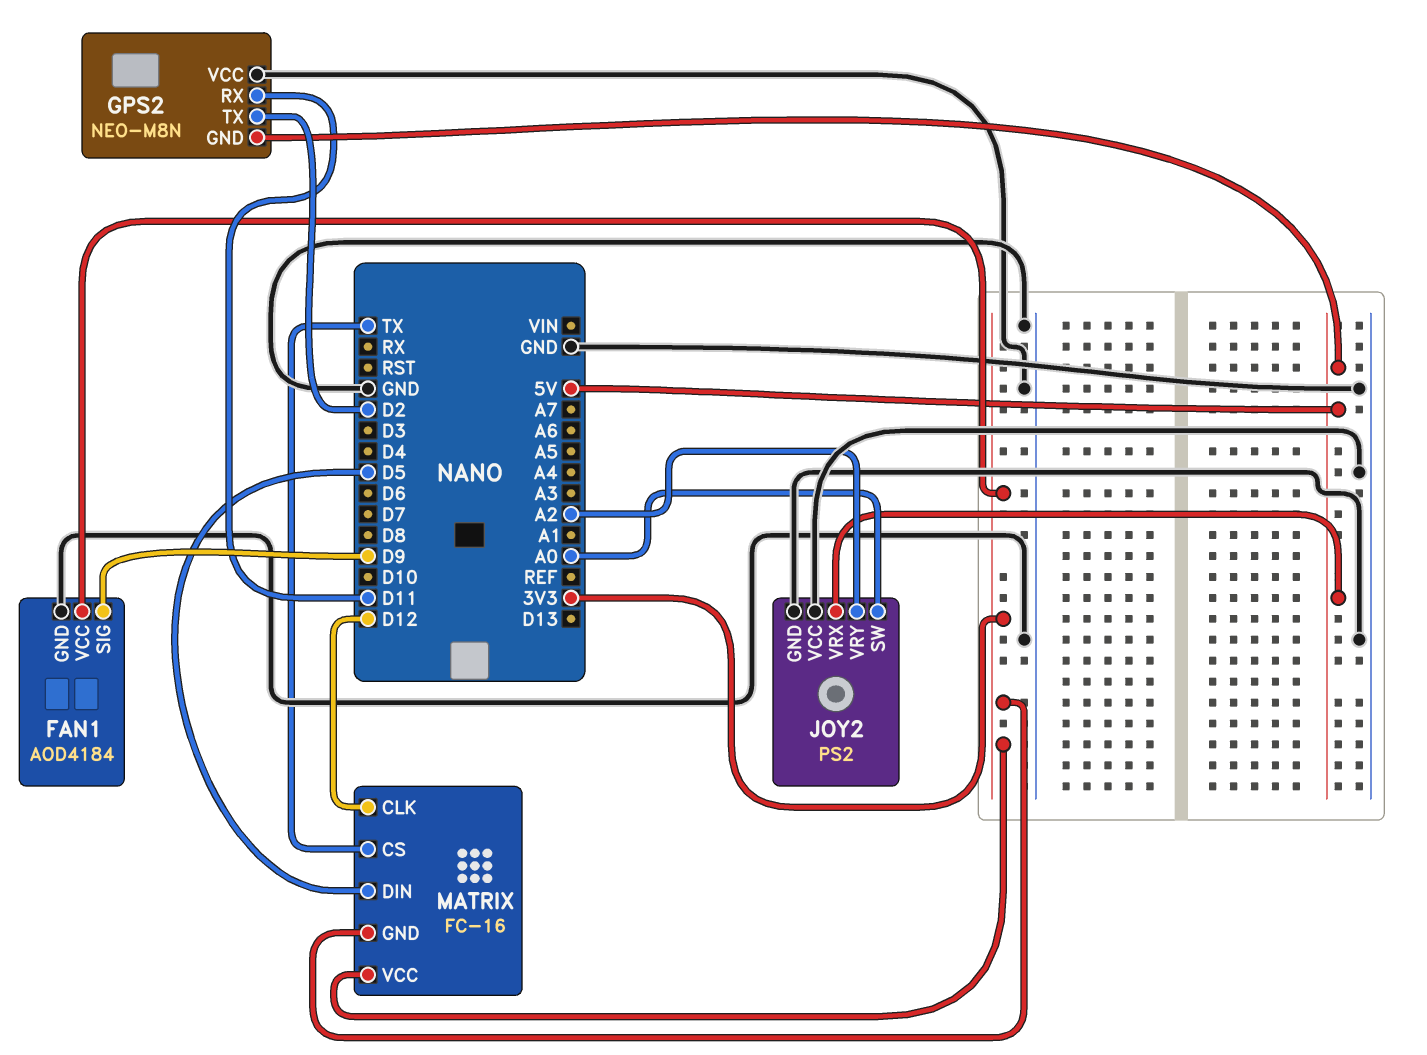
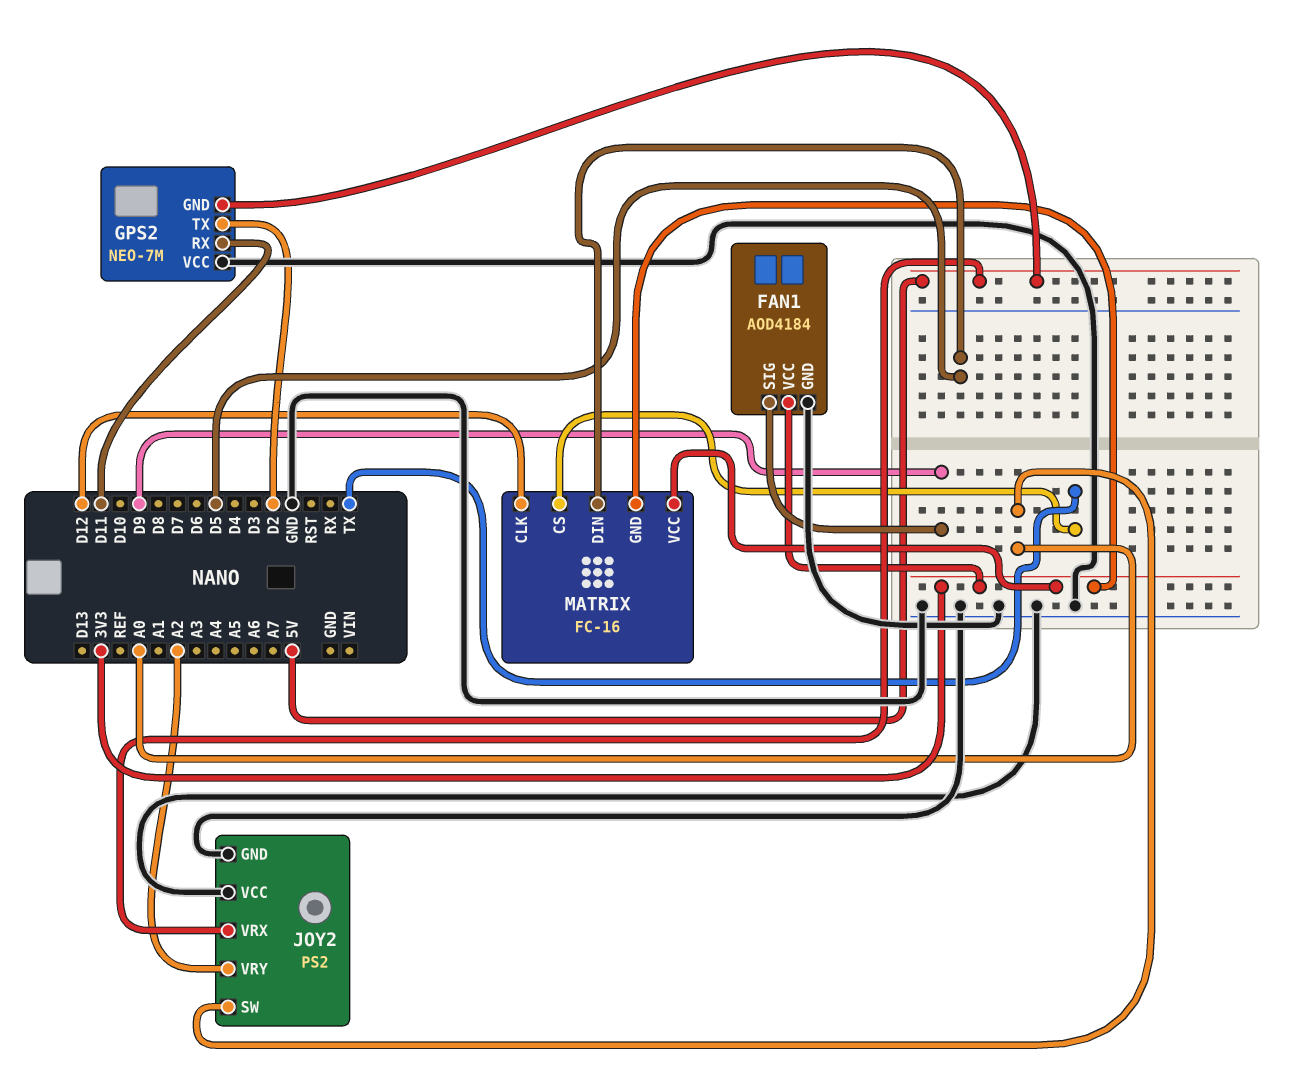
GPS2: NEO-M8N -> NEO-7M

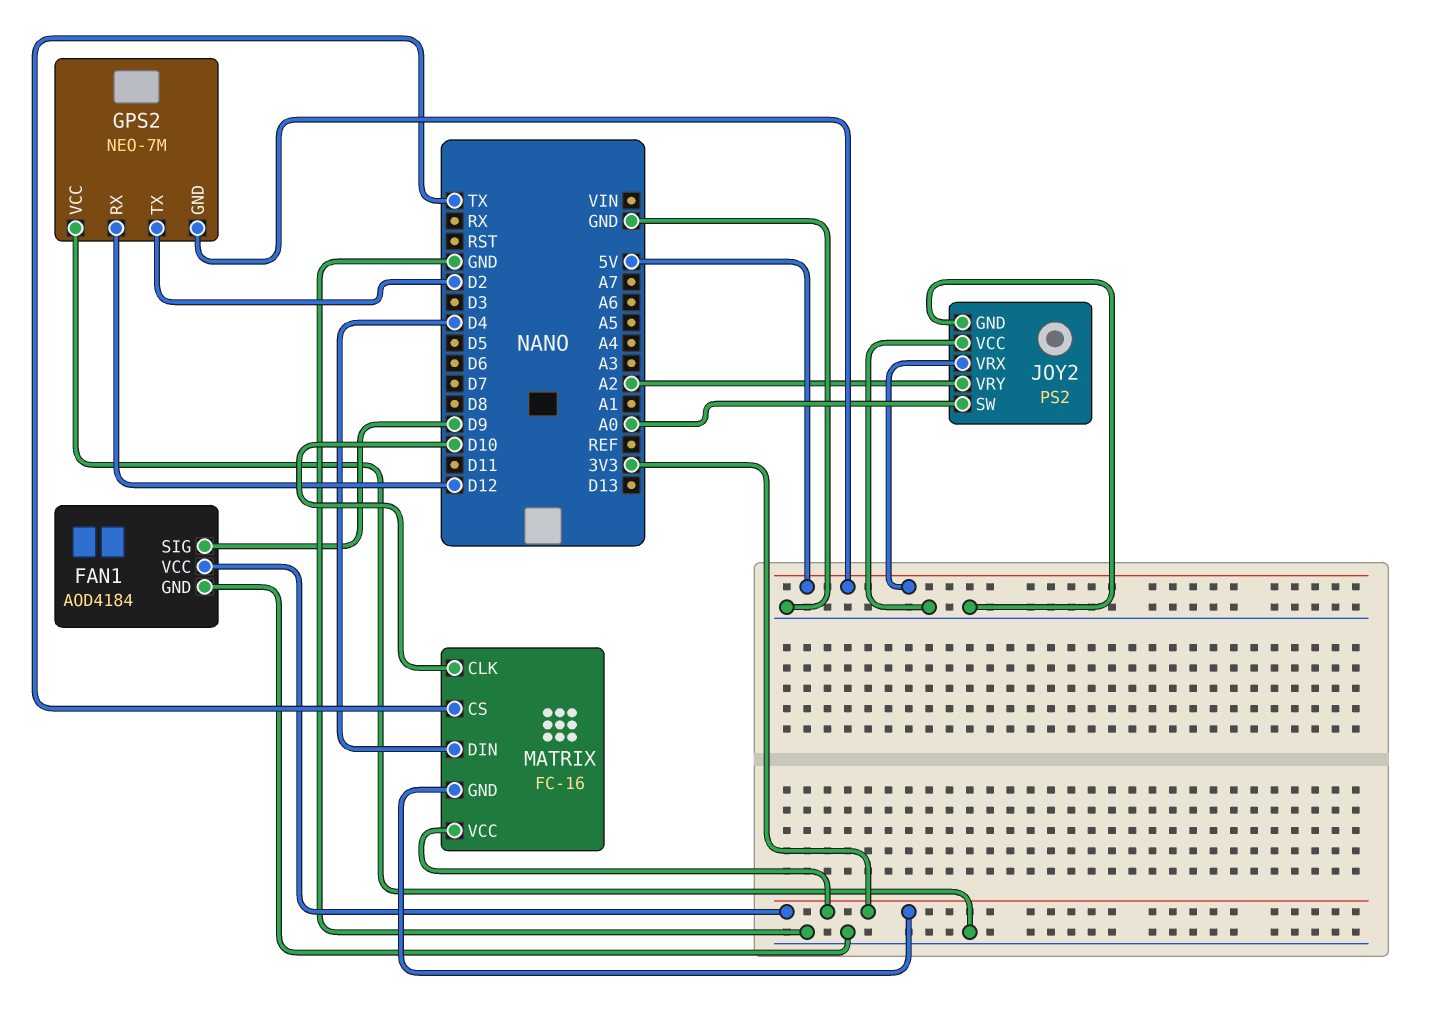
GPS2 pin RX: D11 -> D12
MATRIX pin CLK: D12 -> D10
MATRIX pin DIN: D5 -> D4

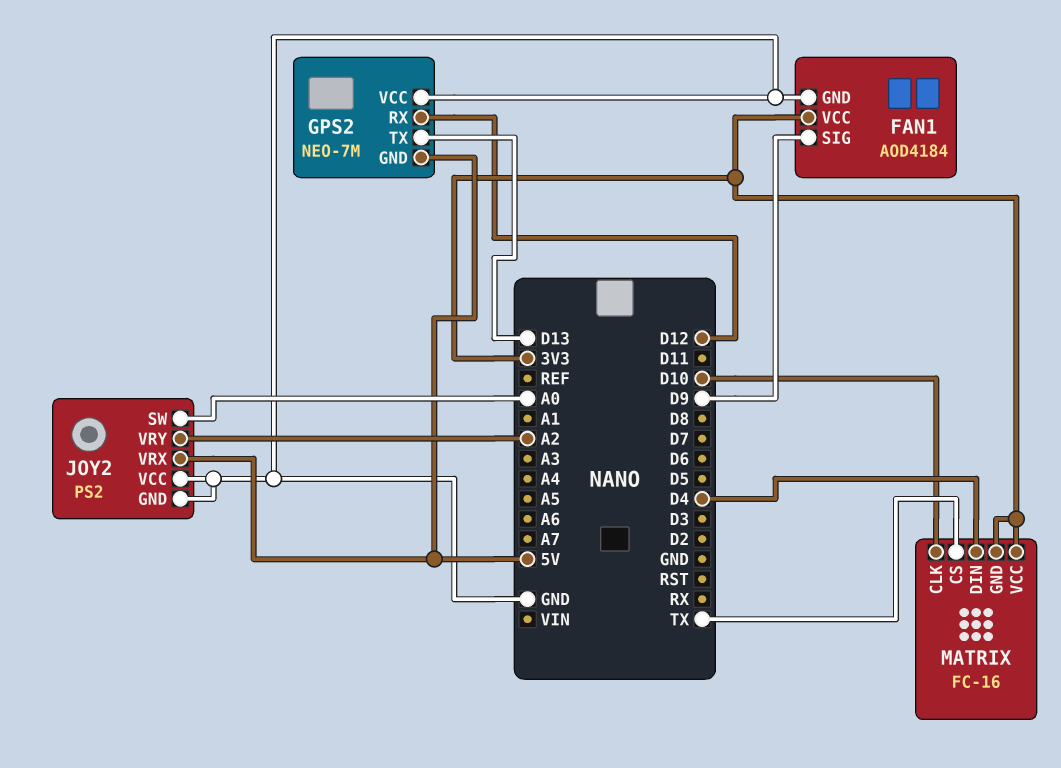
GPS2 pin TX: D2 -> D13

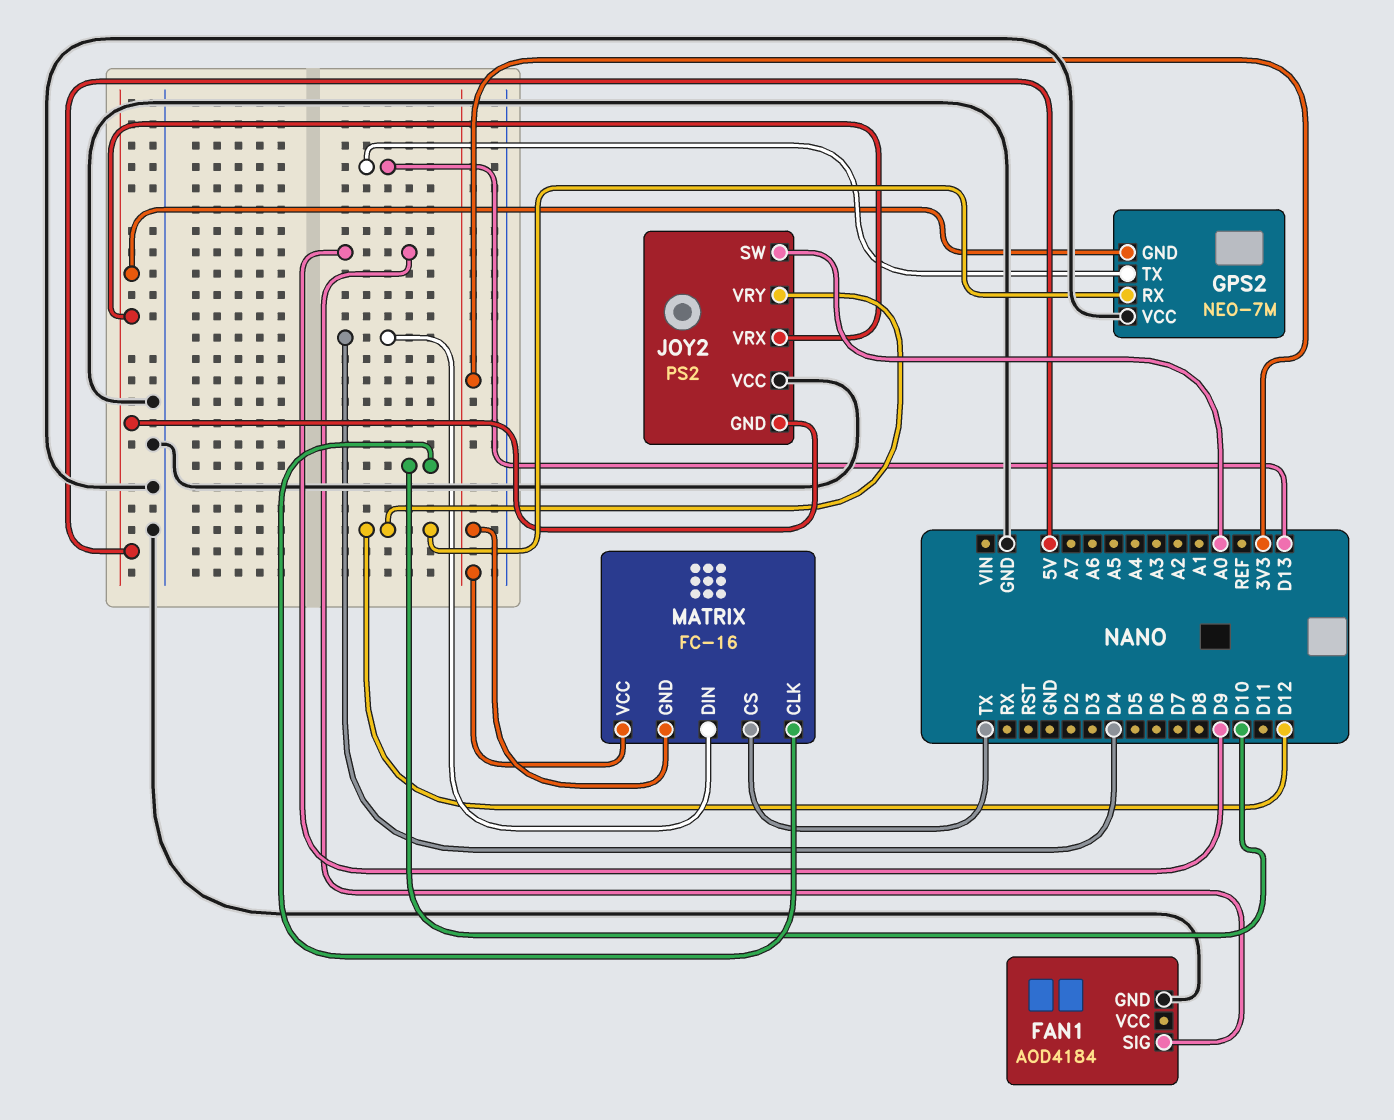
FAN1 pin VCC: 3V3 -> none
JOY2 pin GND: GND -> 5V
JOY2 pin VRY: A2 -> D12

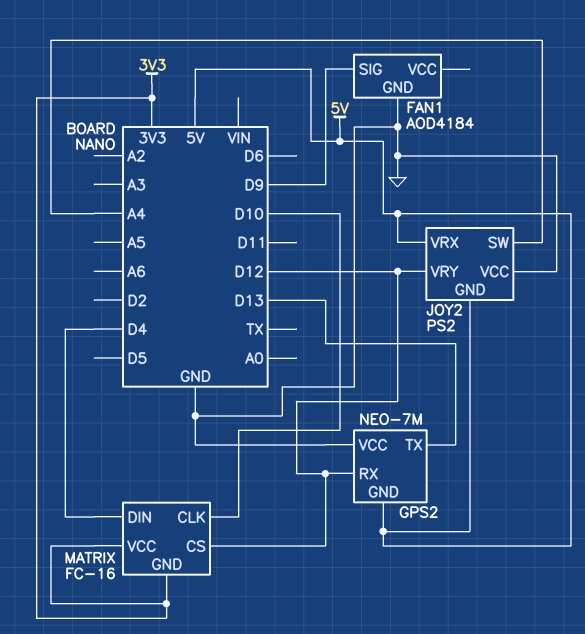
JOY2 pin SW: A0 -> A4
MATRIX pin CS: TX -> D12

